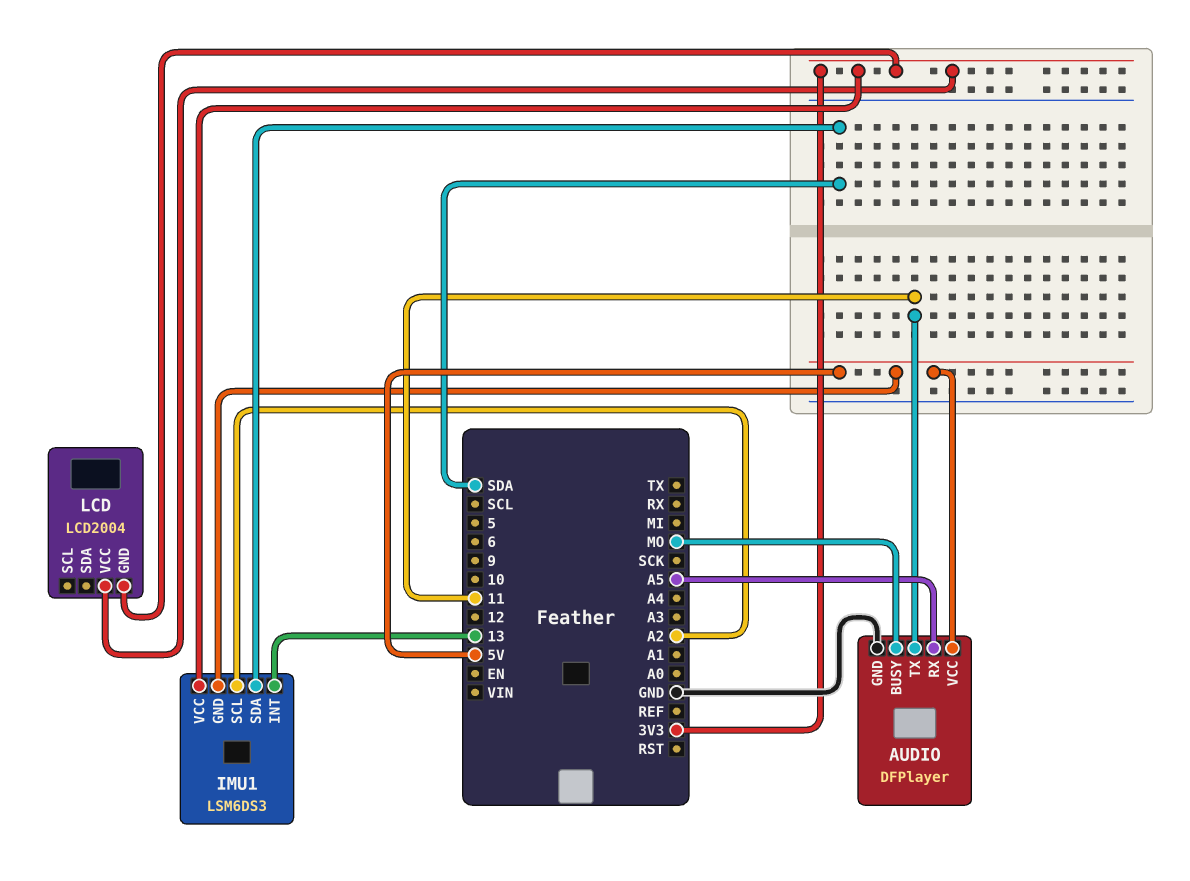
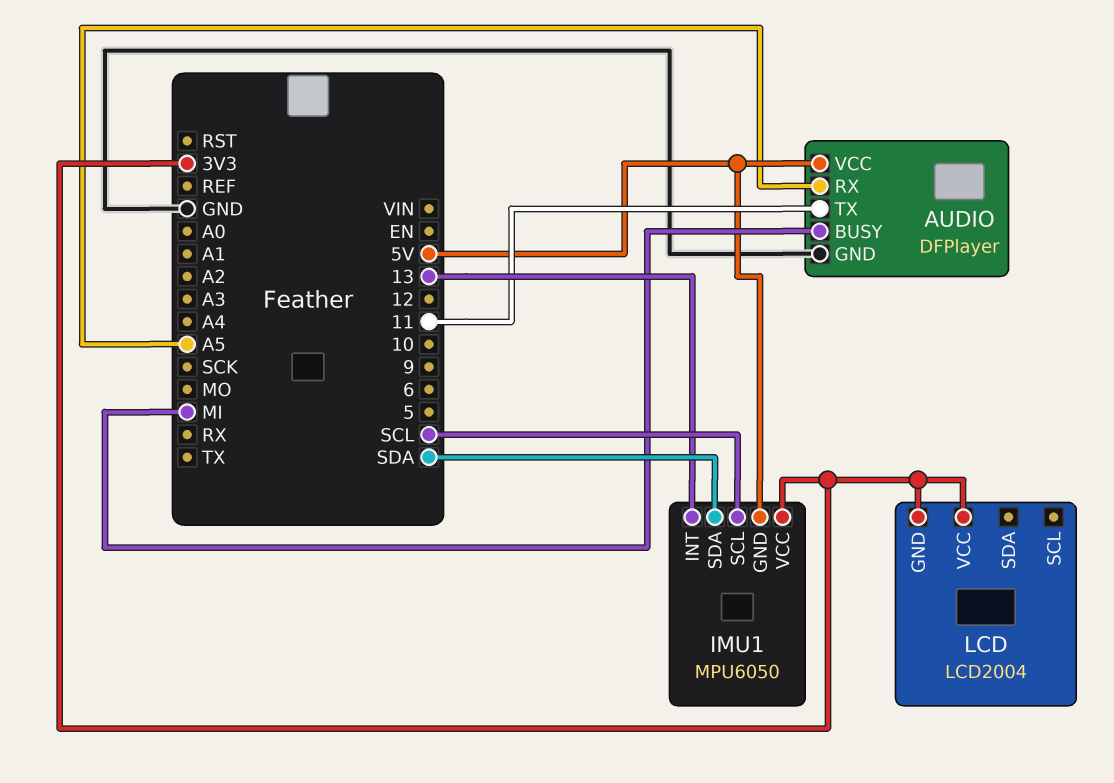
AUDIO pin BUSY: MO -> MI
IMU1: LSM6DS3 -> MPU6050
IMU1 pin SCL: A2 -> SCL

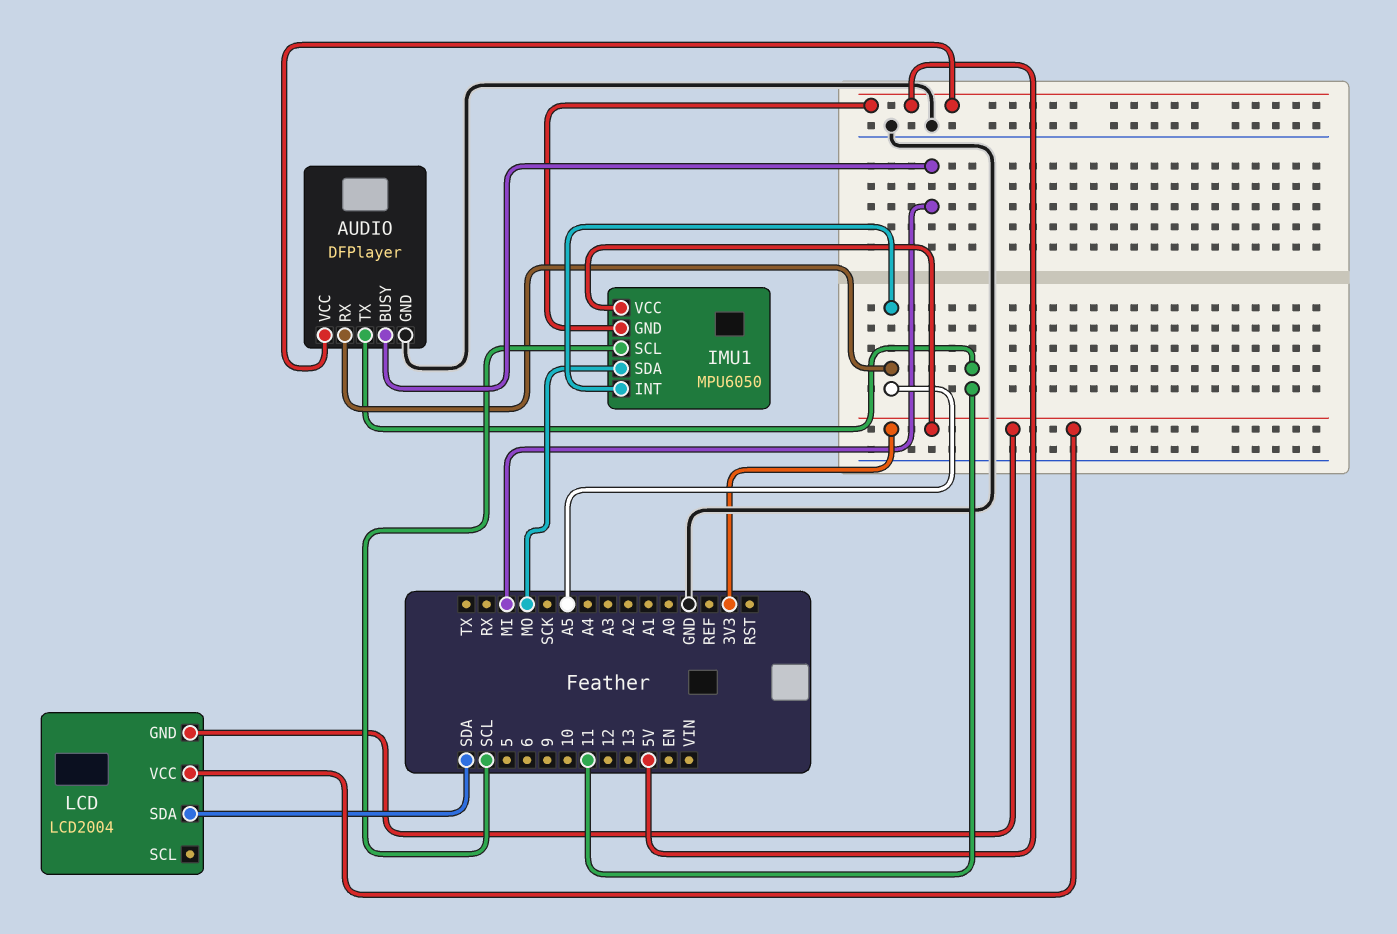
IMU1 pin INT: 13 -> A5
IMU1 pin SDA: SDA -> MO
LCD pin SDA: none -> SDA

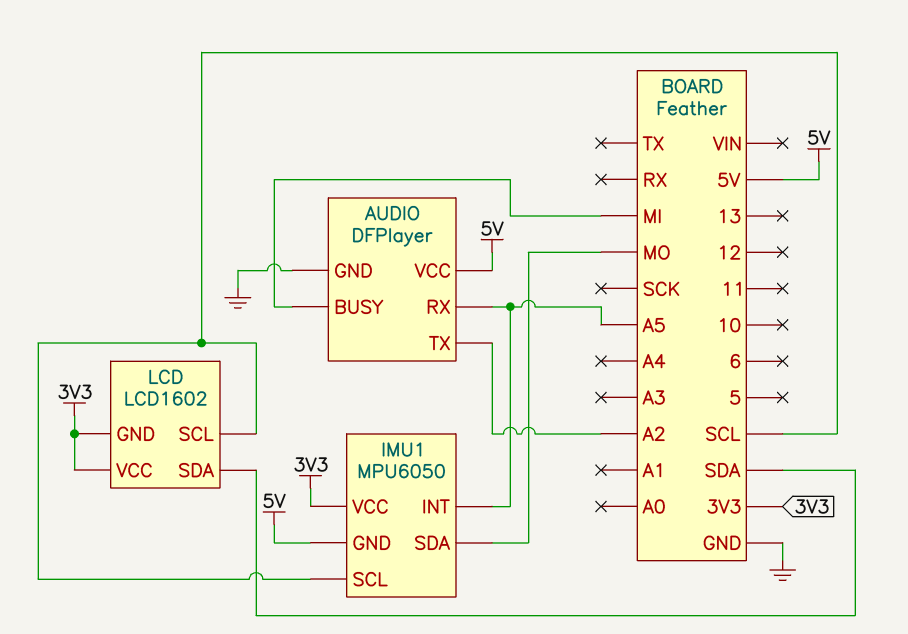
AUDIO pin TX: 11 -> A2
LCD: LCD2004 -> LCD1602
LCD pin SCL: none -> SCL

